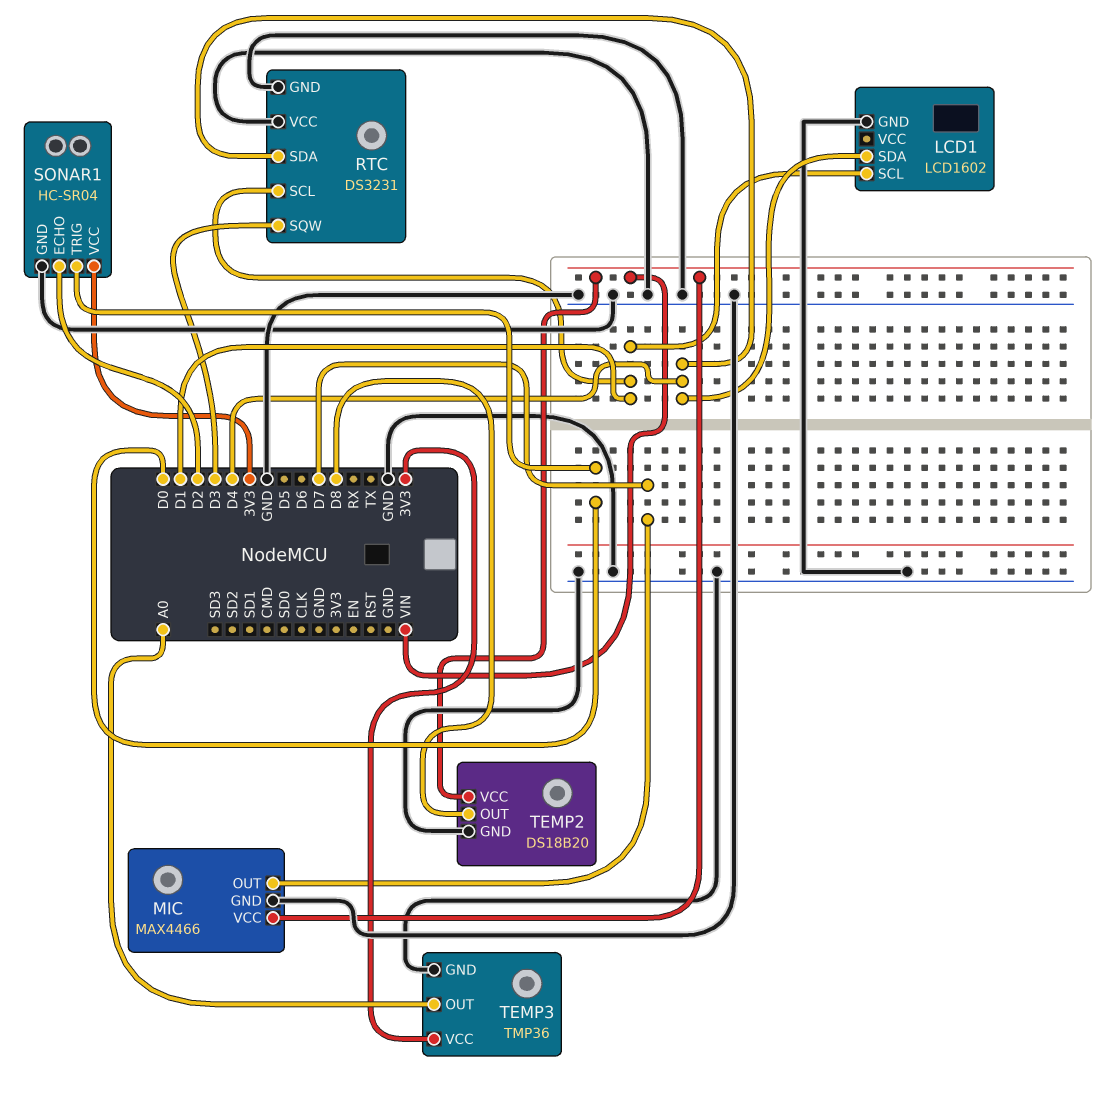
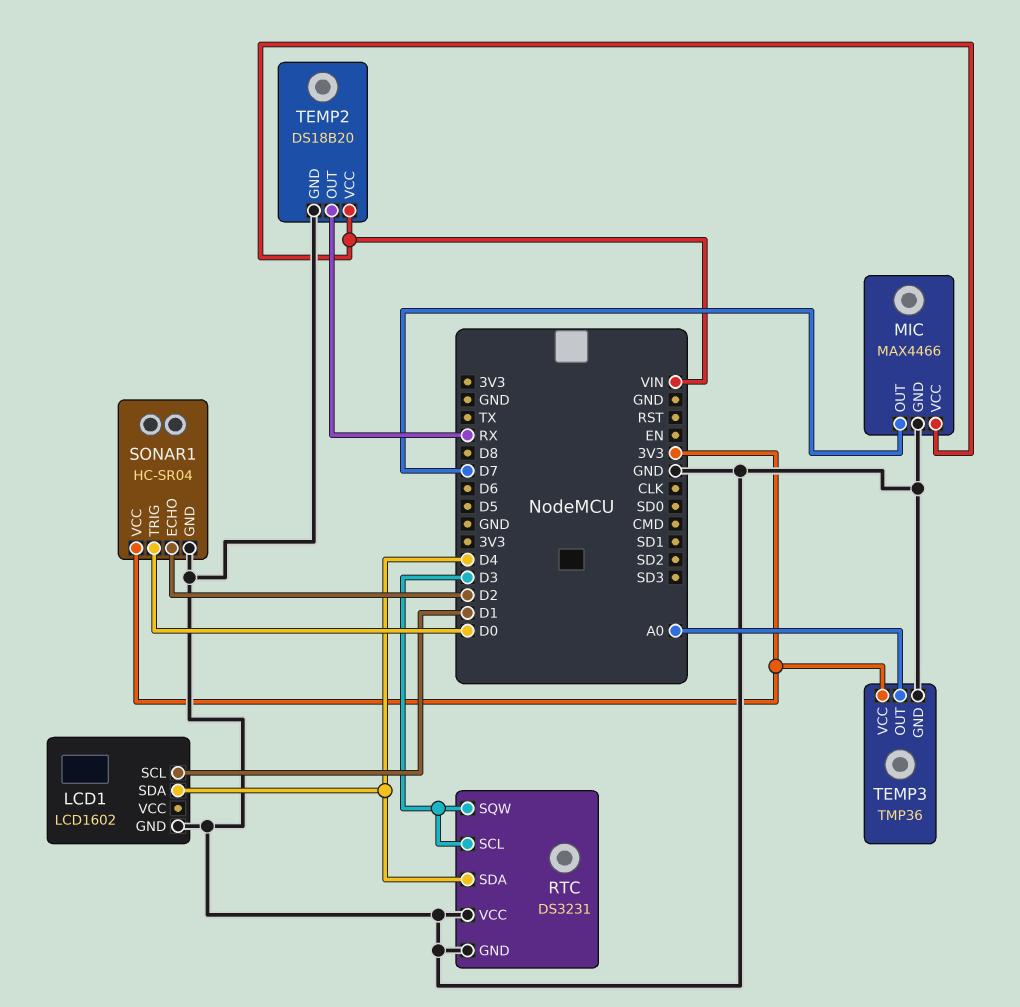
RTC pin SCL: D1 -> D3
TEMP2 pin OUT: D8 -> RX

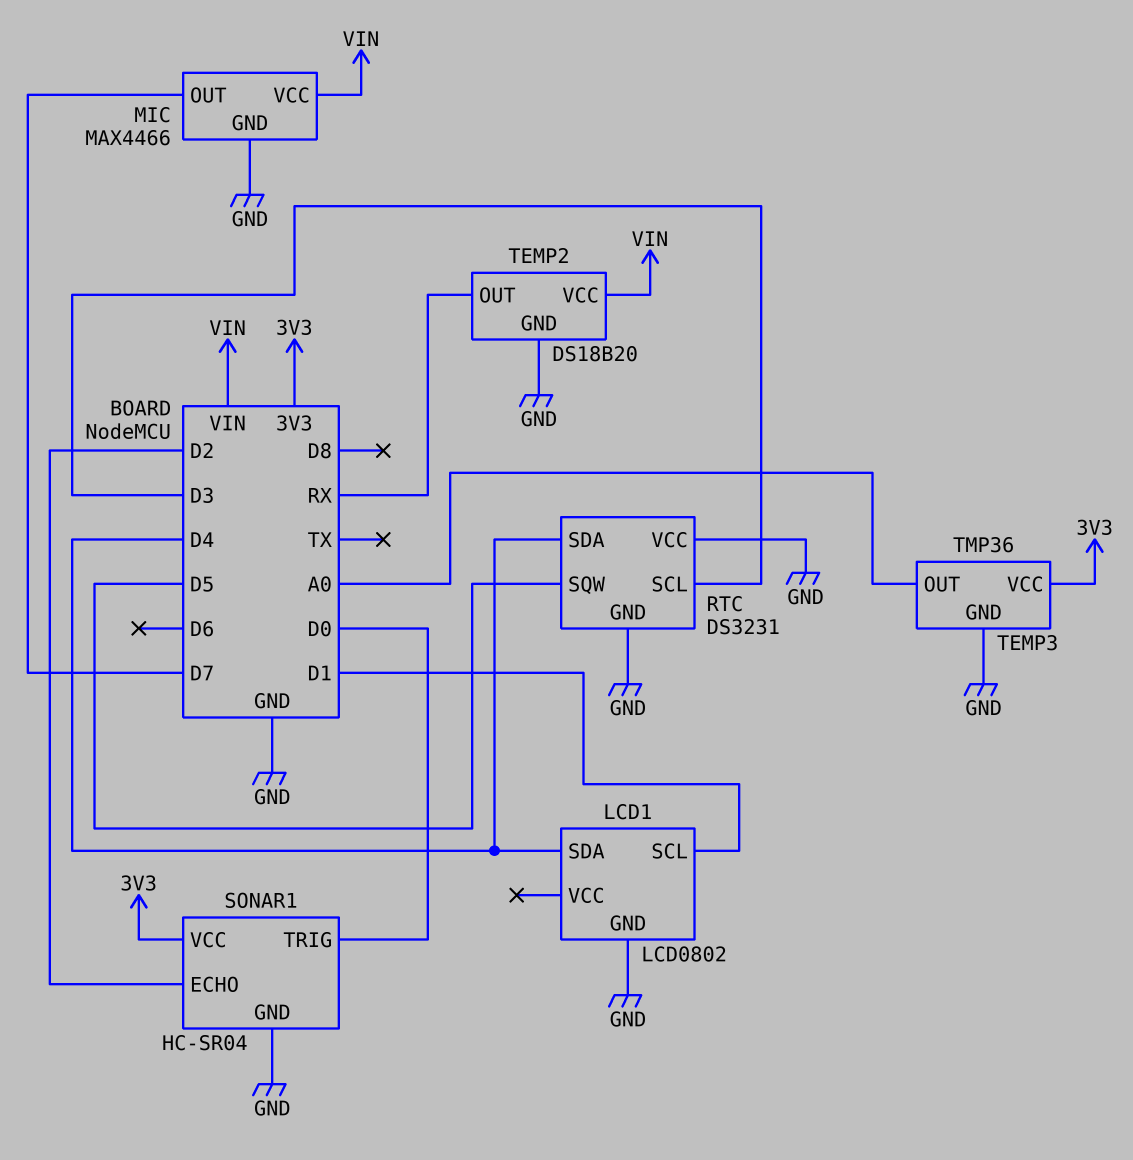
LCD1: LCD1602 -> LCD0802
RTC pin SQW: D3 -> D5

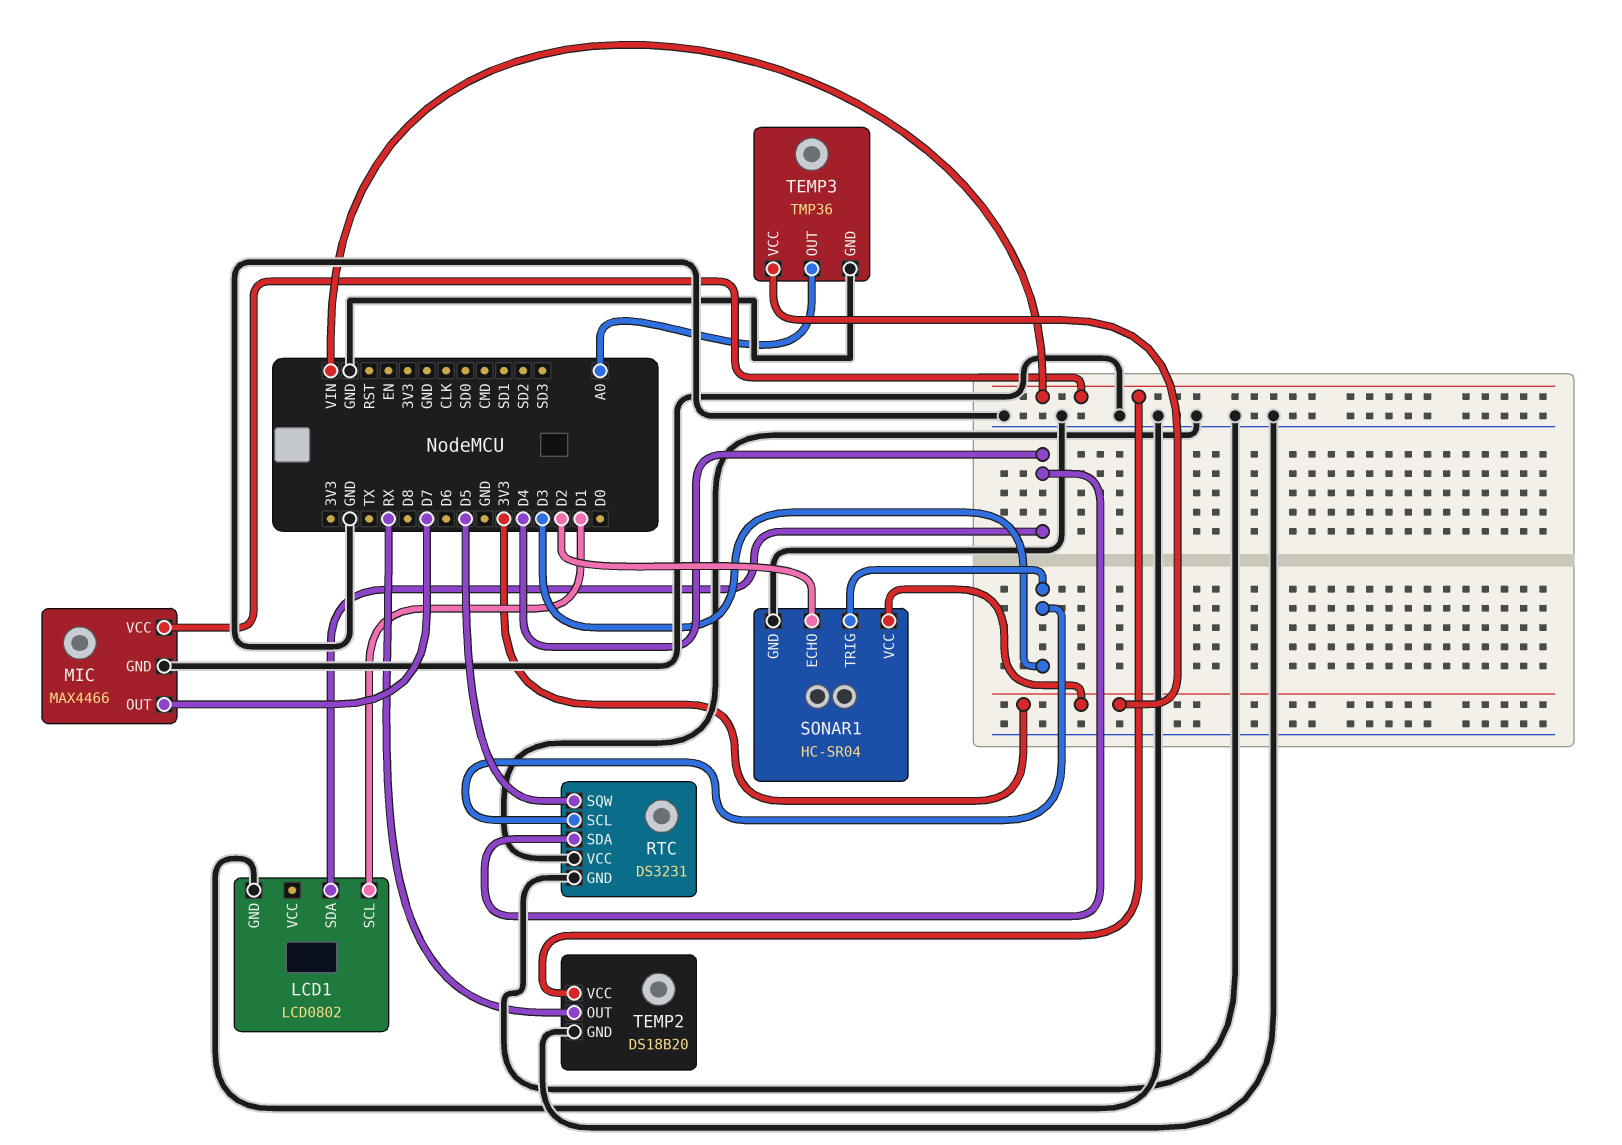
SONAR1 pin TRIG: D0 -> D3

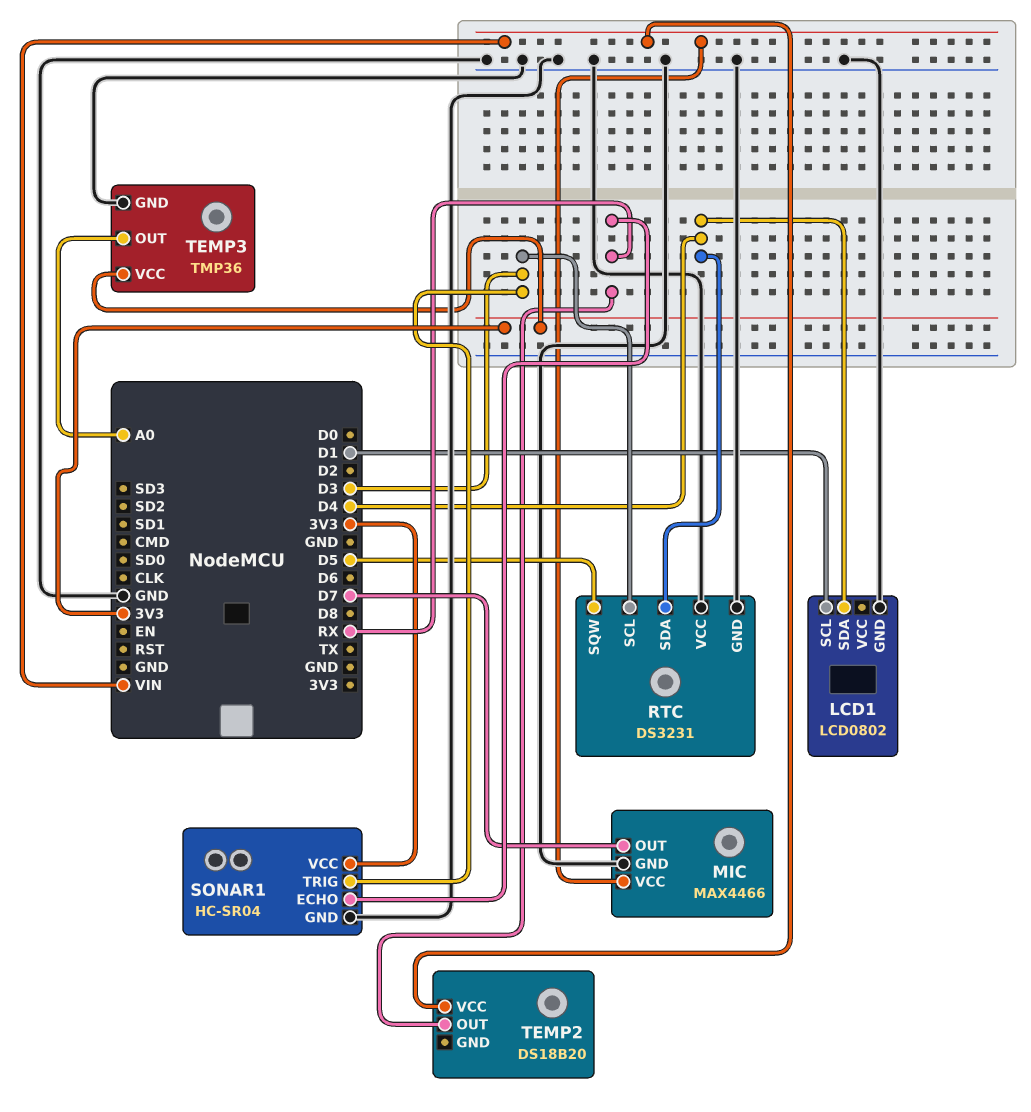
SONAR1 pin ECHO: D2 -> RX
TEMP2 pin GND: GND -> none

